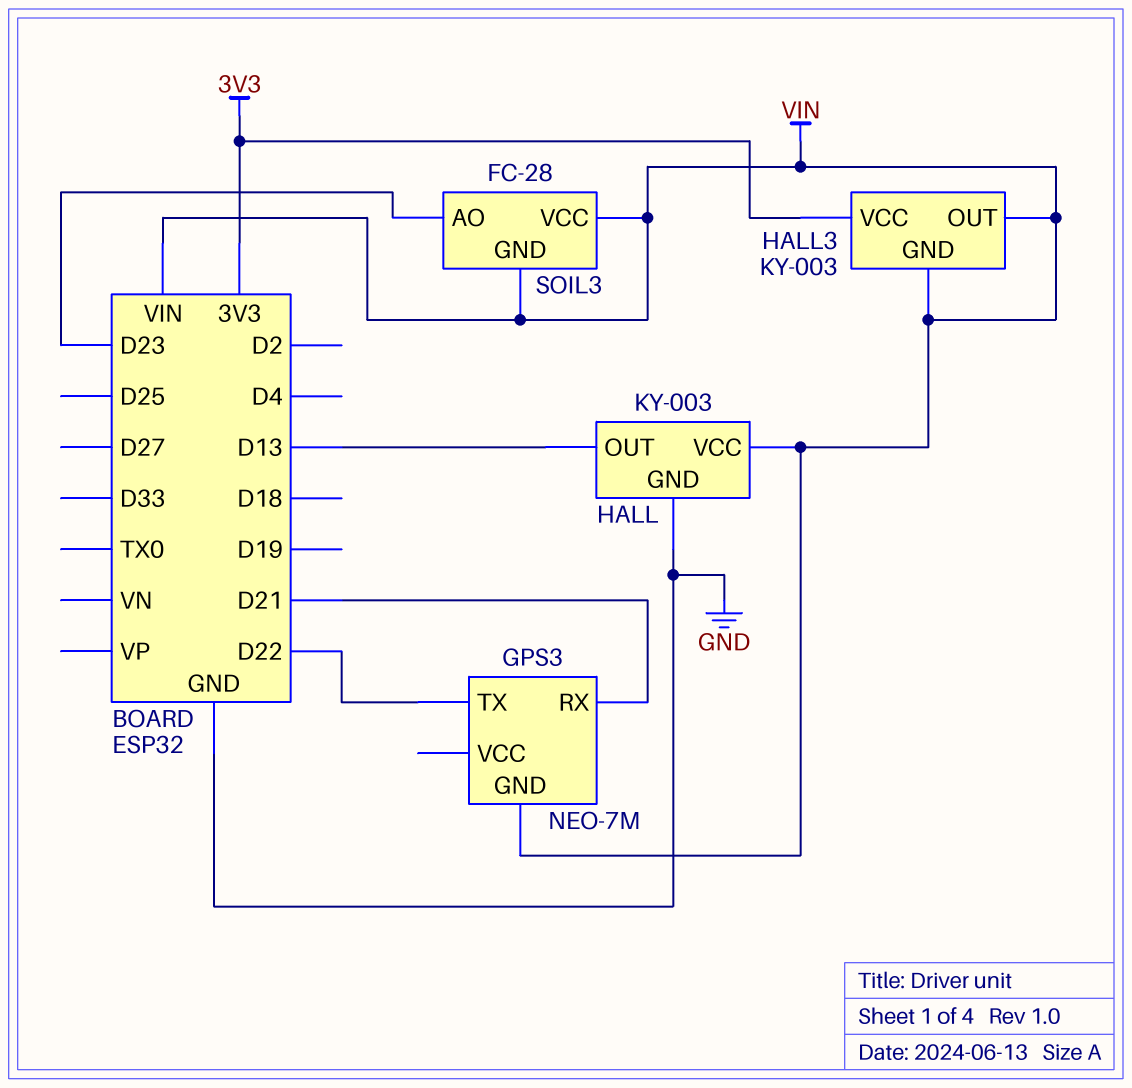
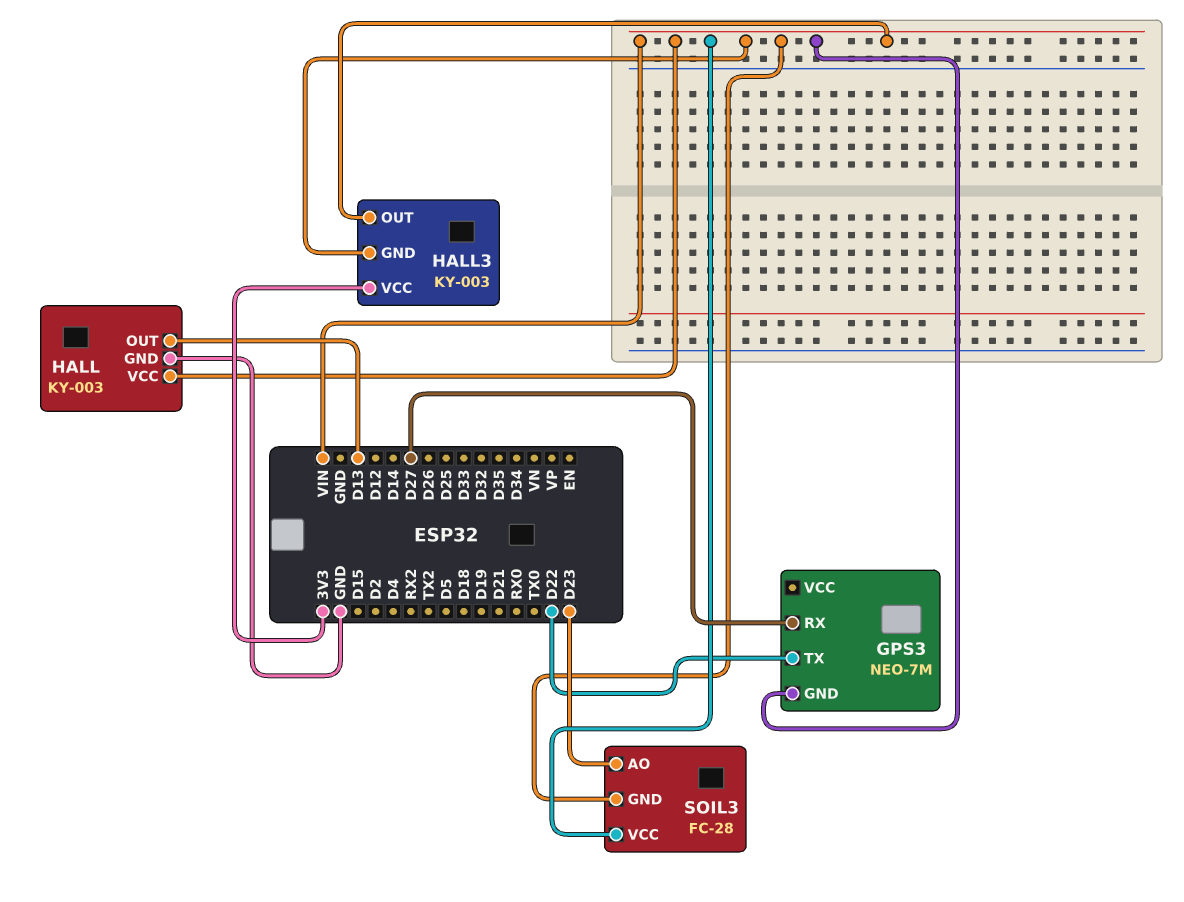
GPS3 pin RX: D21 -> D27

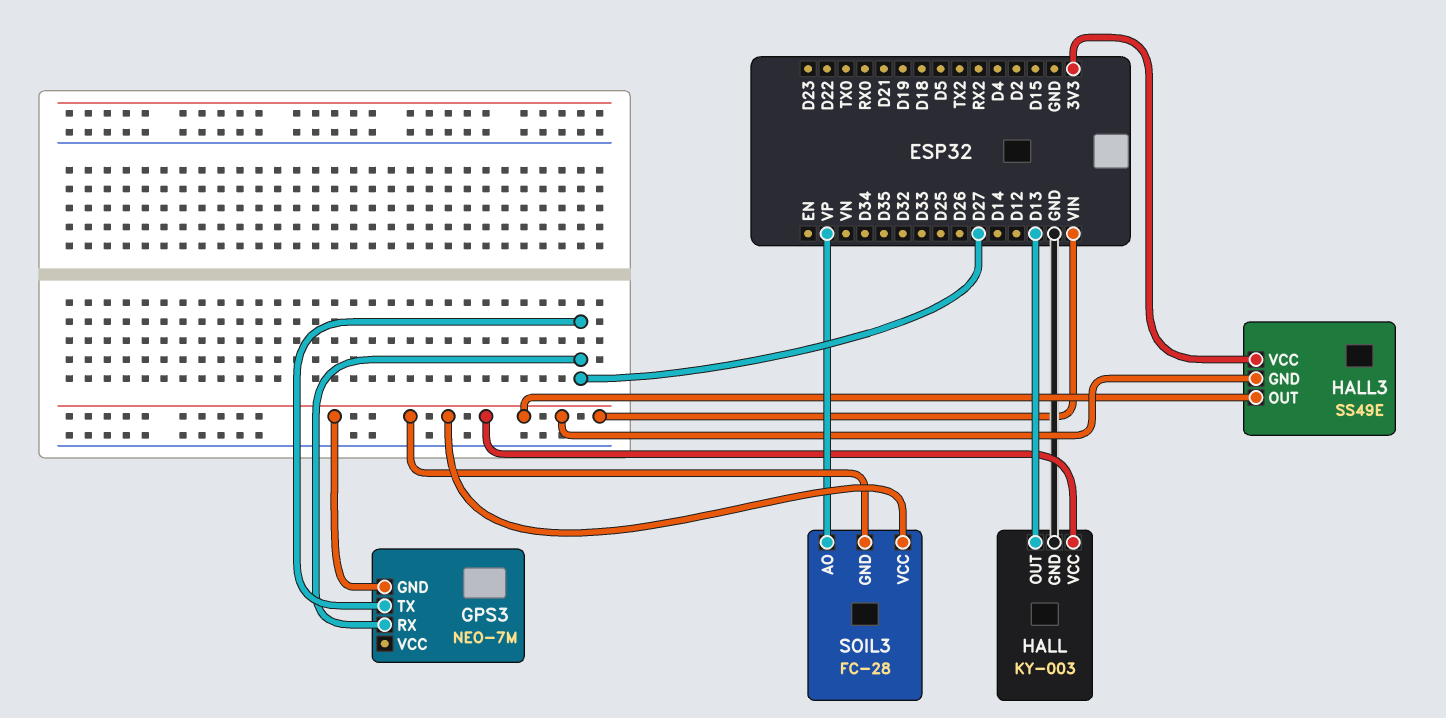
GPS3 pin TX: D22 -> D27
HALL3: KY-003 -> SS49E
SOIL3 pin AO: D23 -> VP

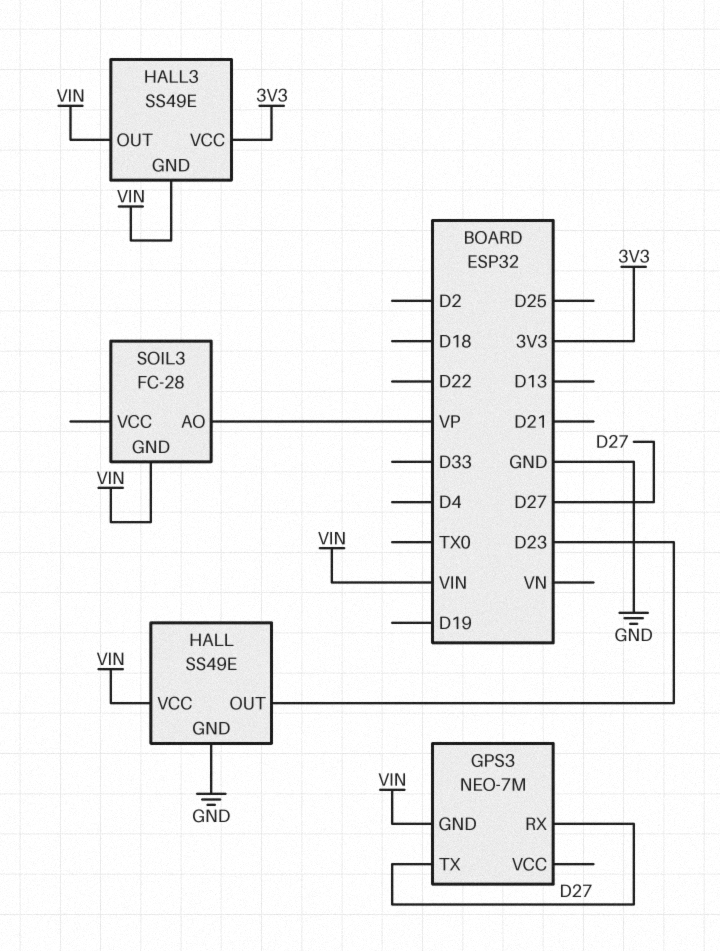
HALL: KY-003 -> SS49E
HALL pin OUT: D13 -> D23
SOIL3 pin VCC: VIN -> none

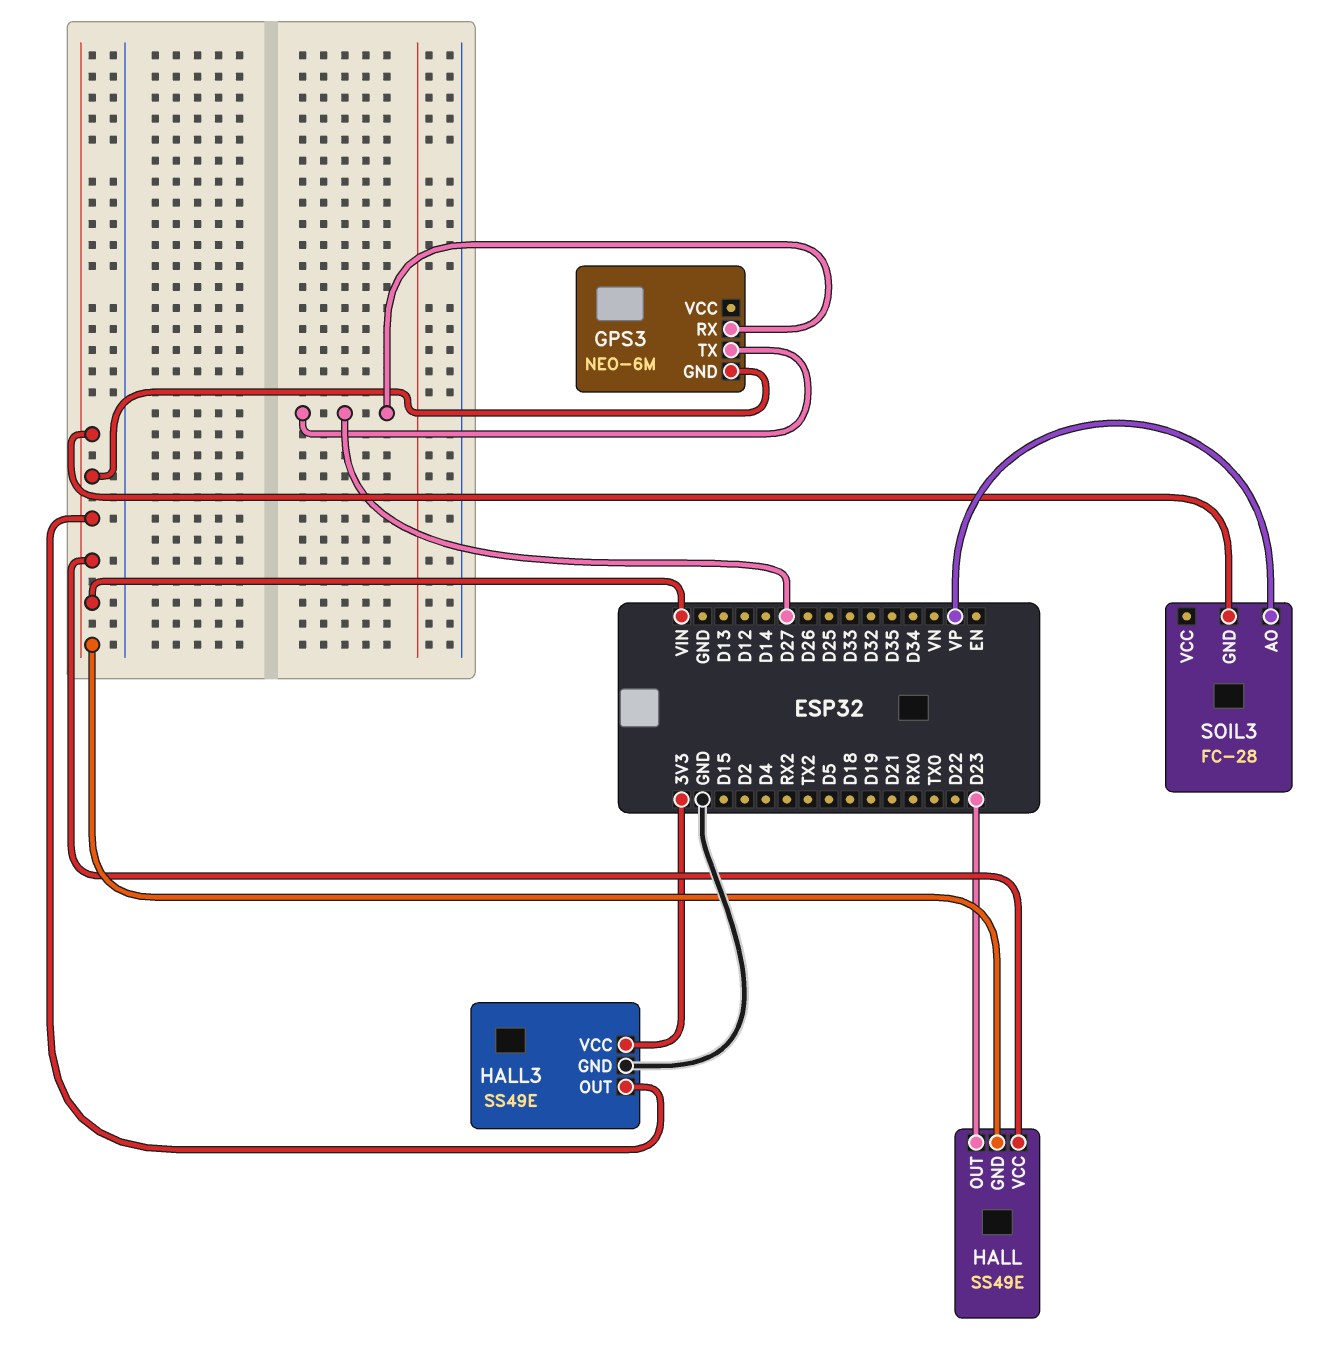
GPS3: NEO-7M -> NEO-6M
HALL pin GND: GND -> VIN
HALL3 pin GND: VIN -> GND

